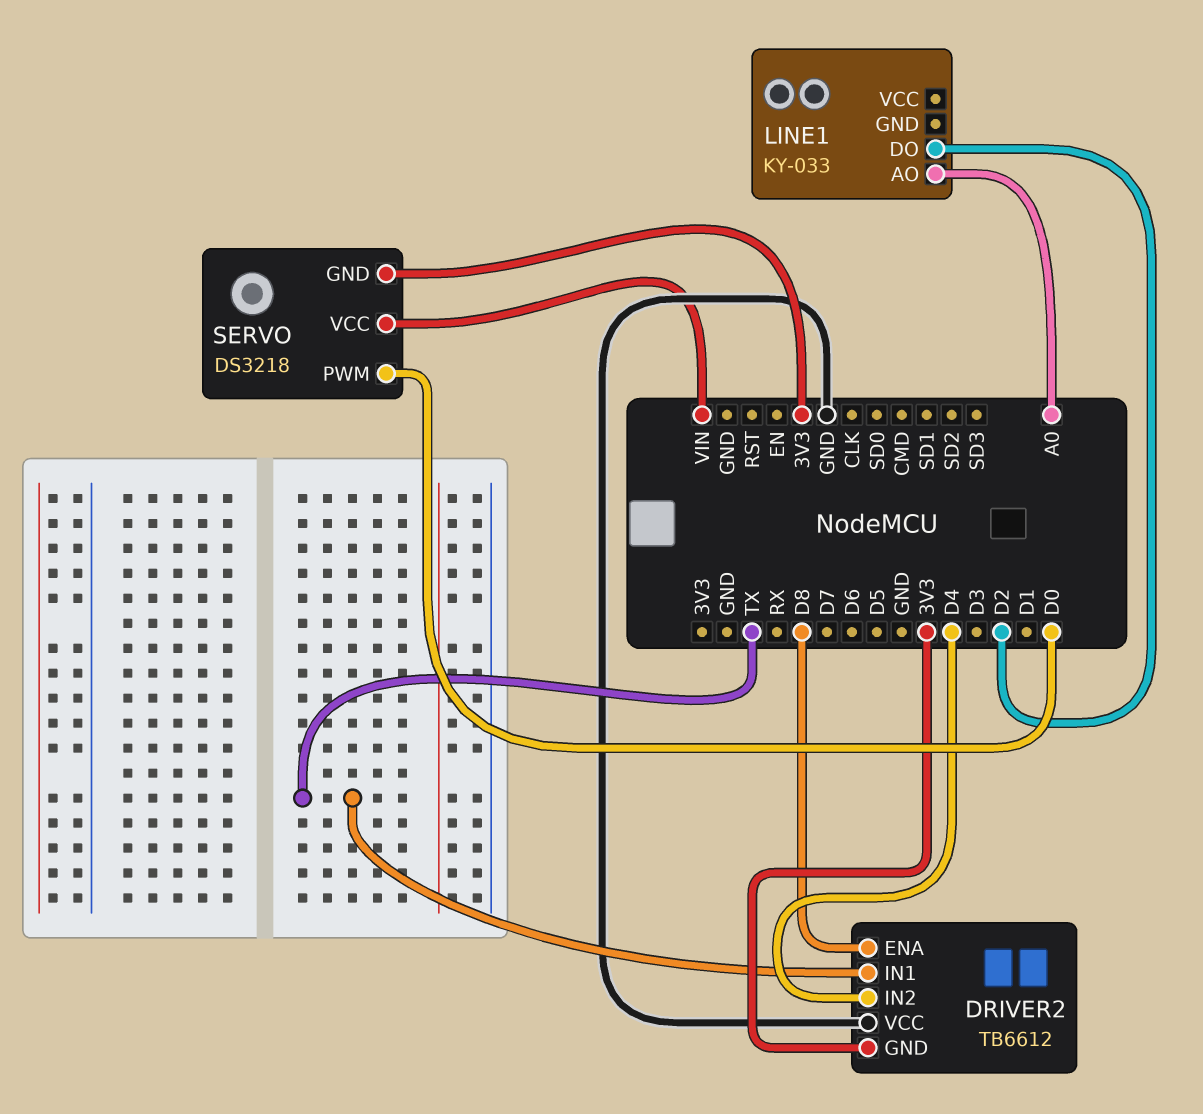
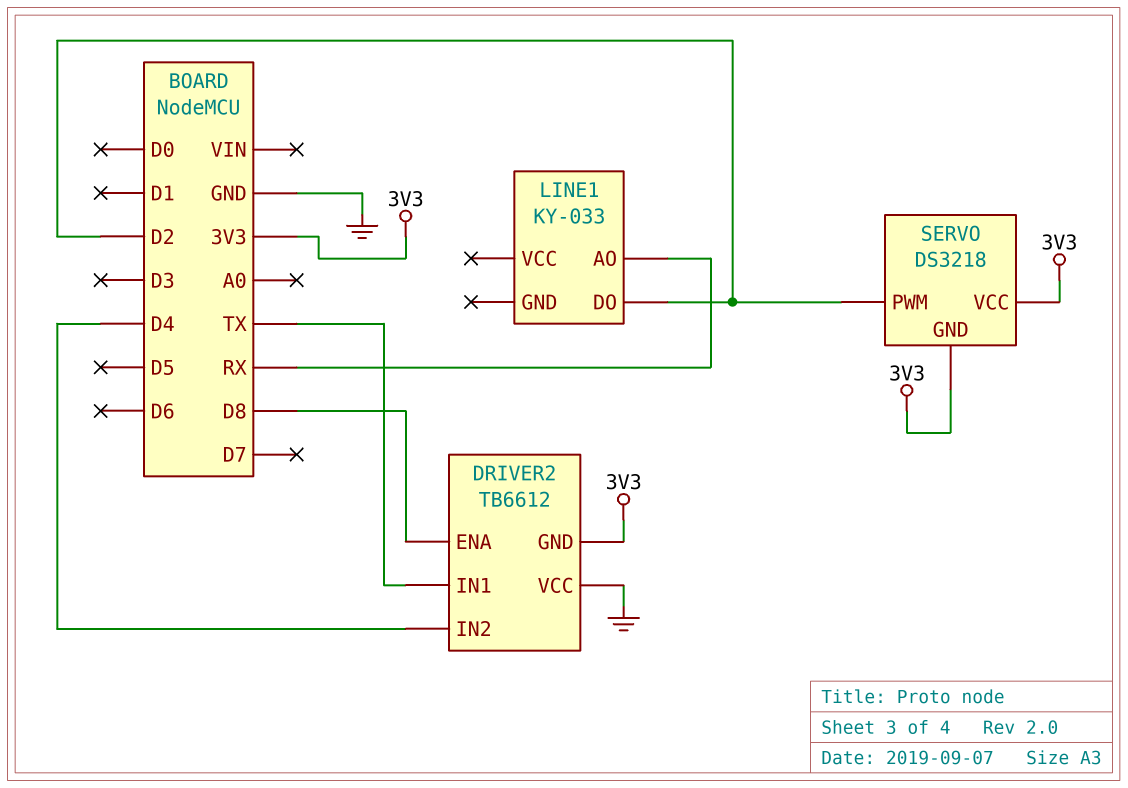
LINE1 pin AO: A0 -> RX
SERVO pin PWM: D0 -> D2
SERVO pin VCC: VIN -> 3V3

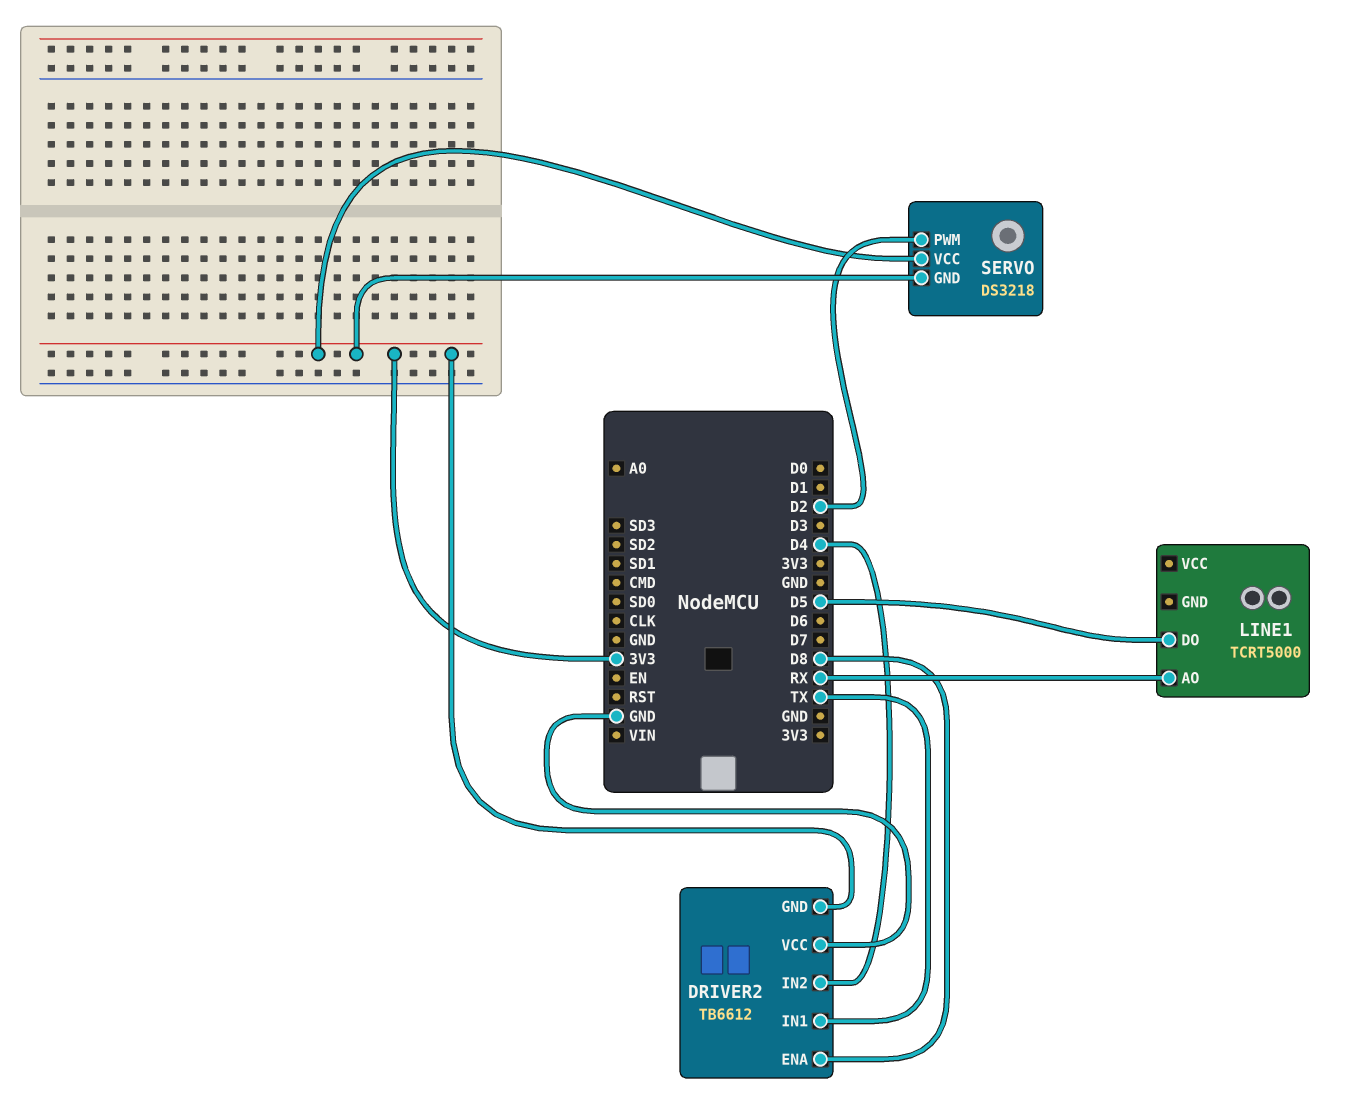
LINE1: KY-033 -> TCRT5000
LINE1 pin DO: D2 -> D5

